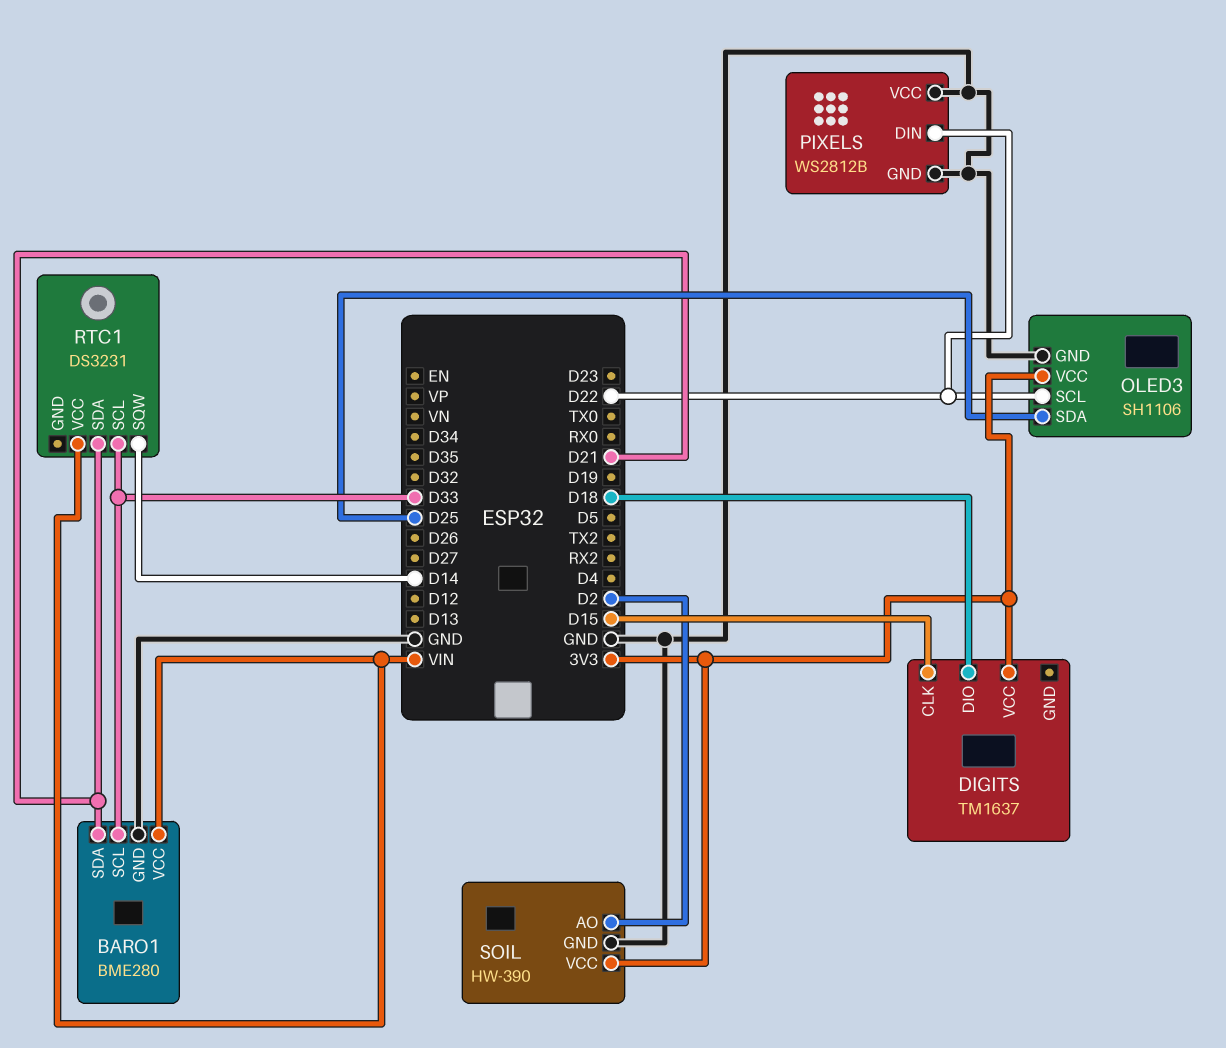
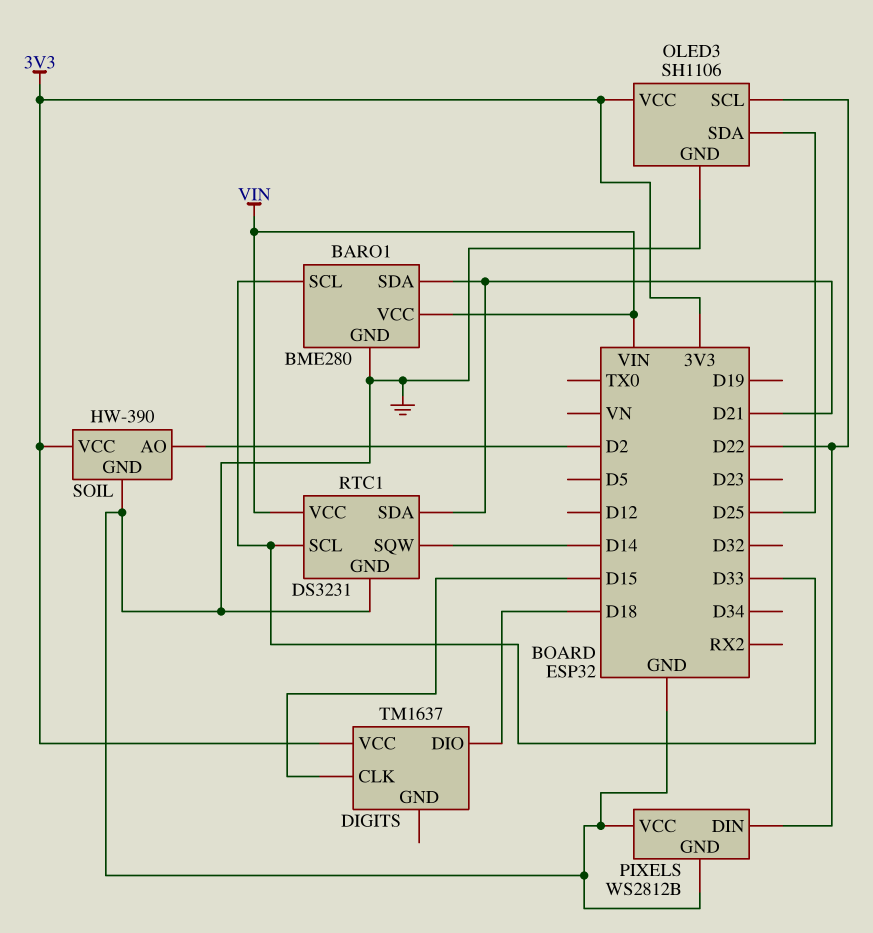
RTC1 pin GND: none -> GND

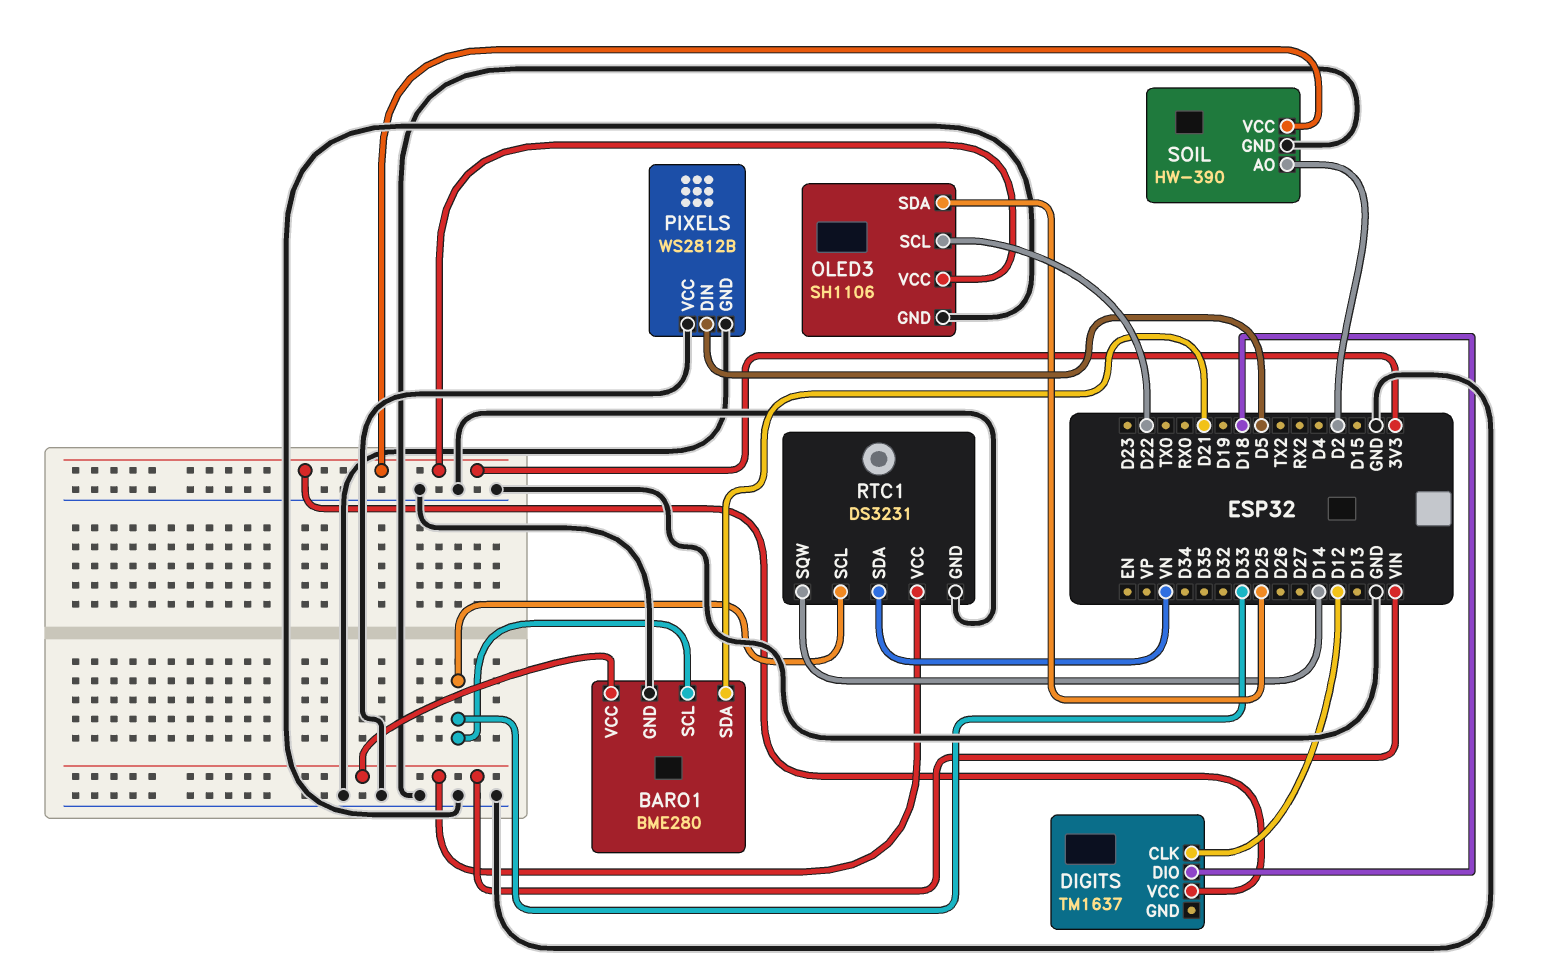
DIGITS pin CLK: D15 -> D12
PIXELS pin DIN: D22 -> D5
RTC1 pin SDA: D21 -> VN

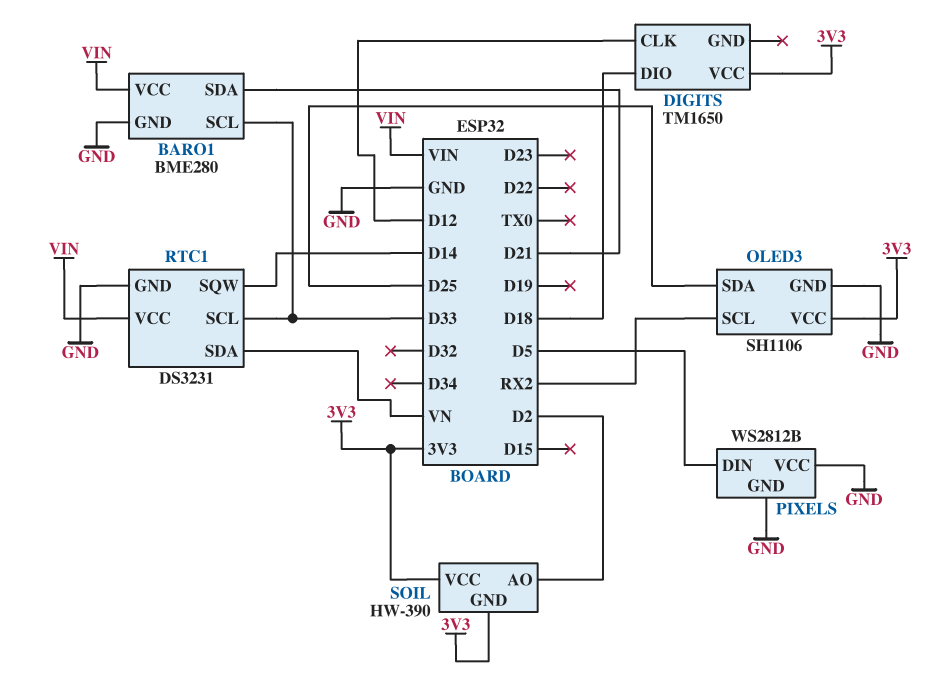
DIGITS: TM1637 -> TM1650
OLED3 pin SCL: D22 -> RX2
SOIL pin GND: GND -> 3V3

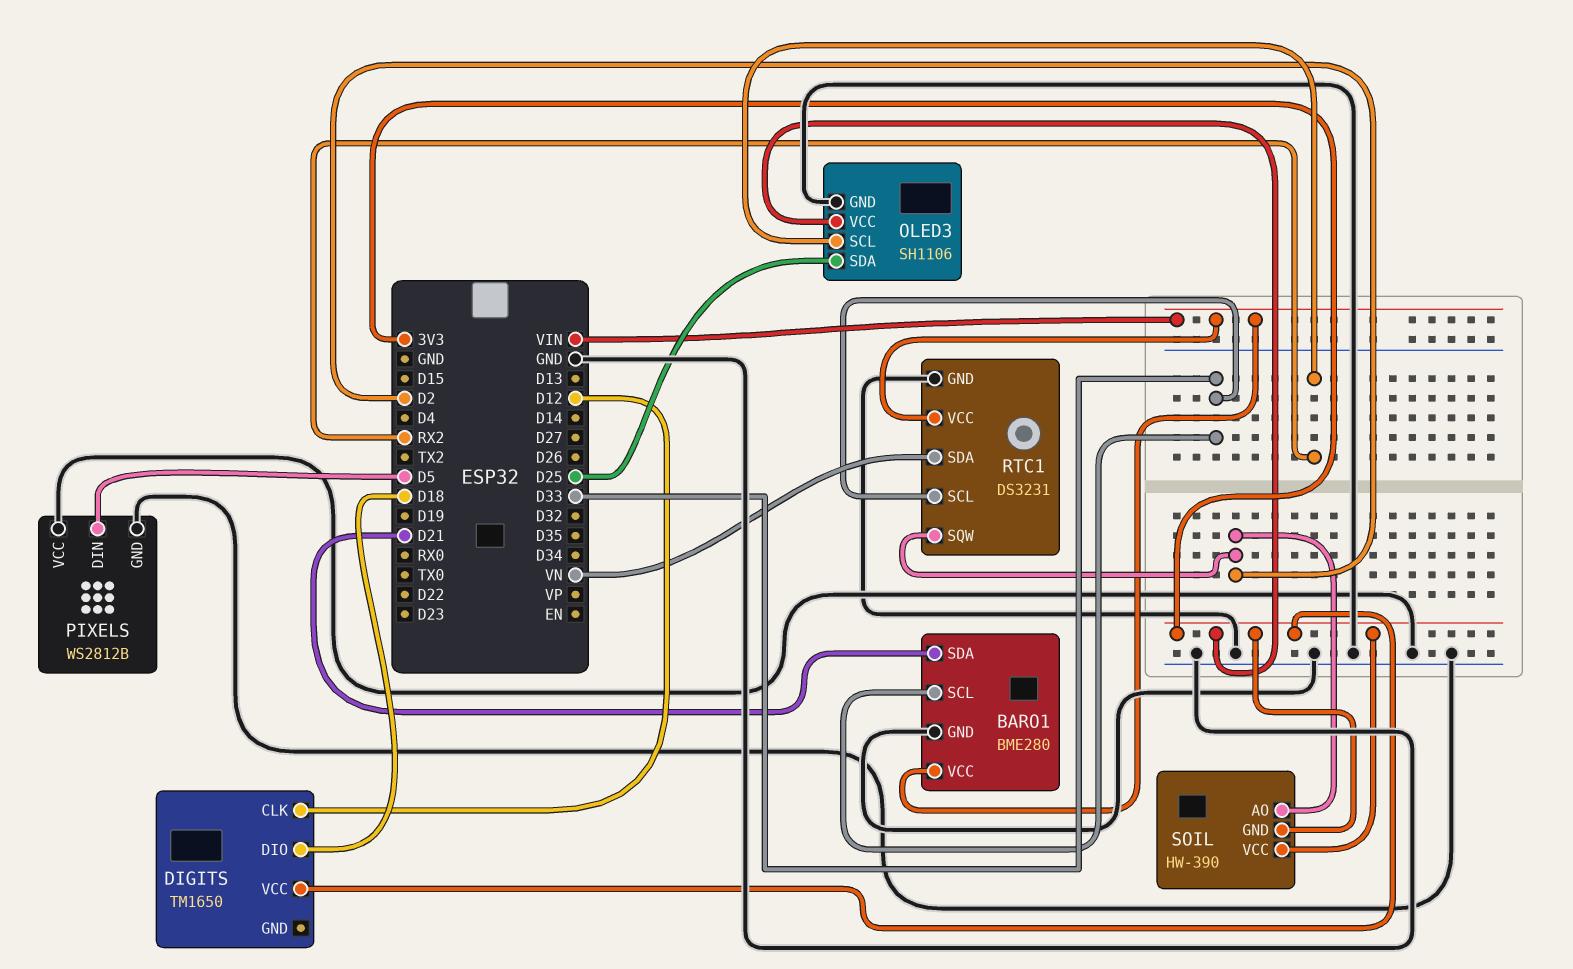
RTC1 pin SQW: D14 -> D2

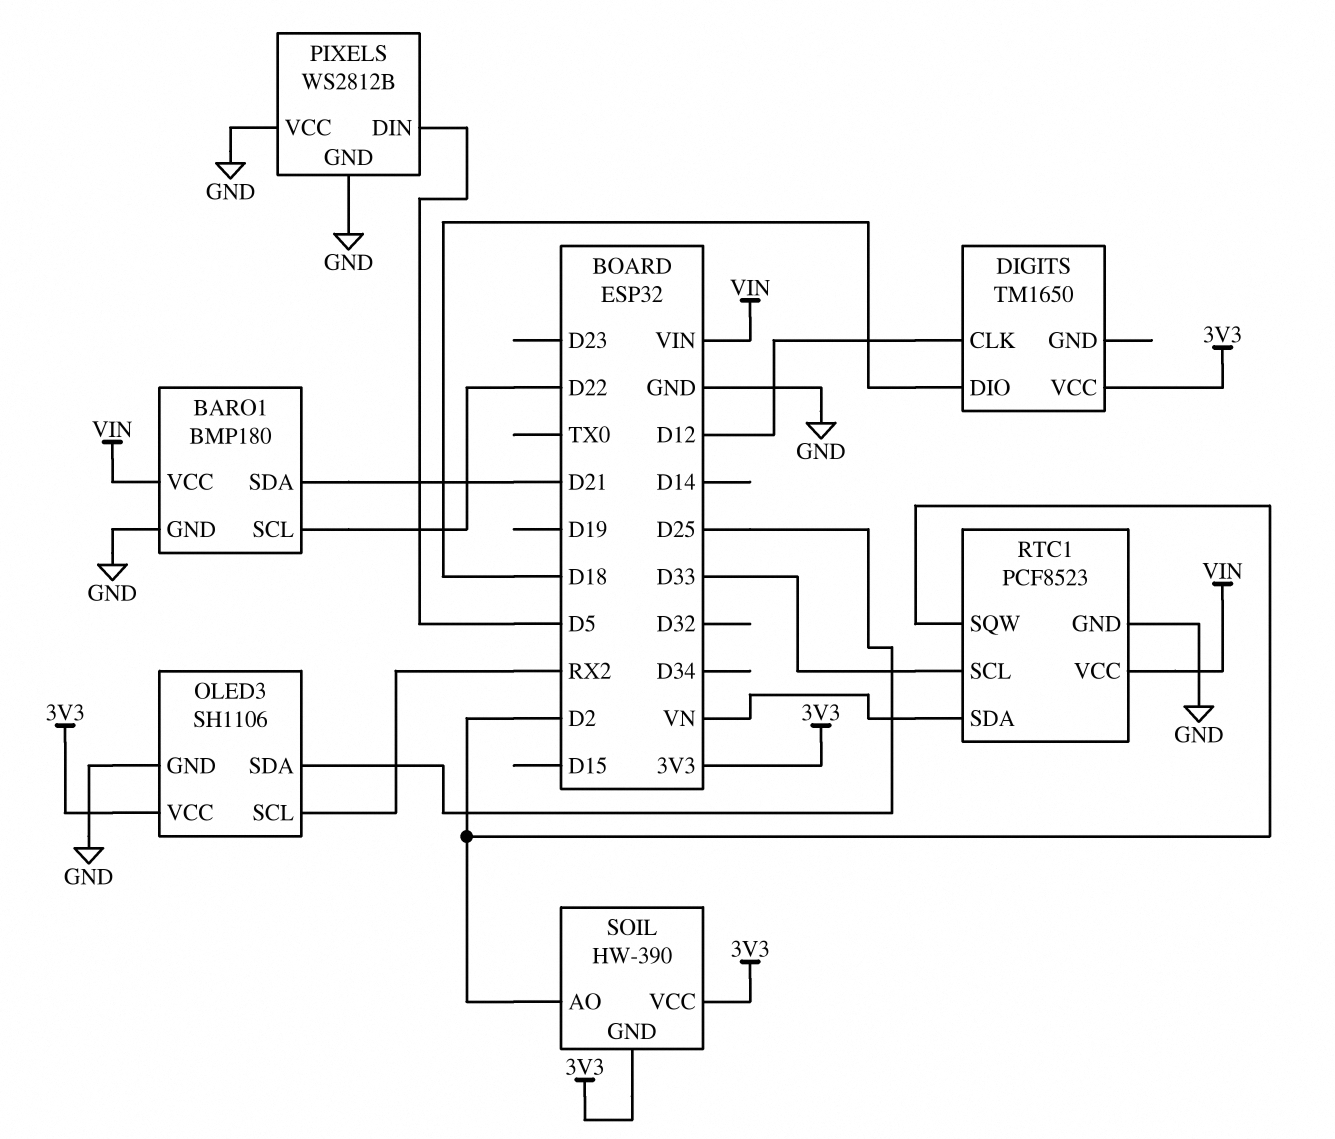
BARO1: BME280 -> BMP180
BARO1 pin SCL: D33 -> D22
RTC1: DS3231 -> PCF8523

